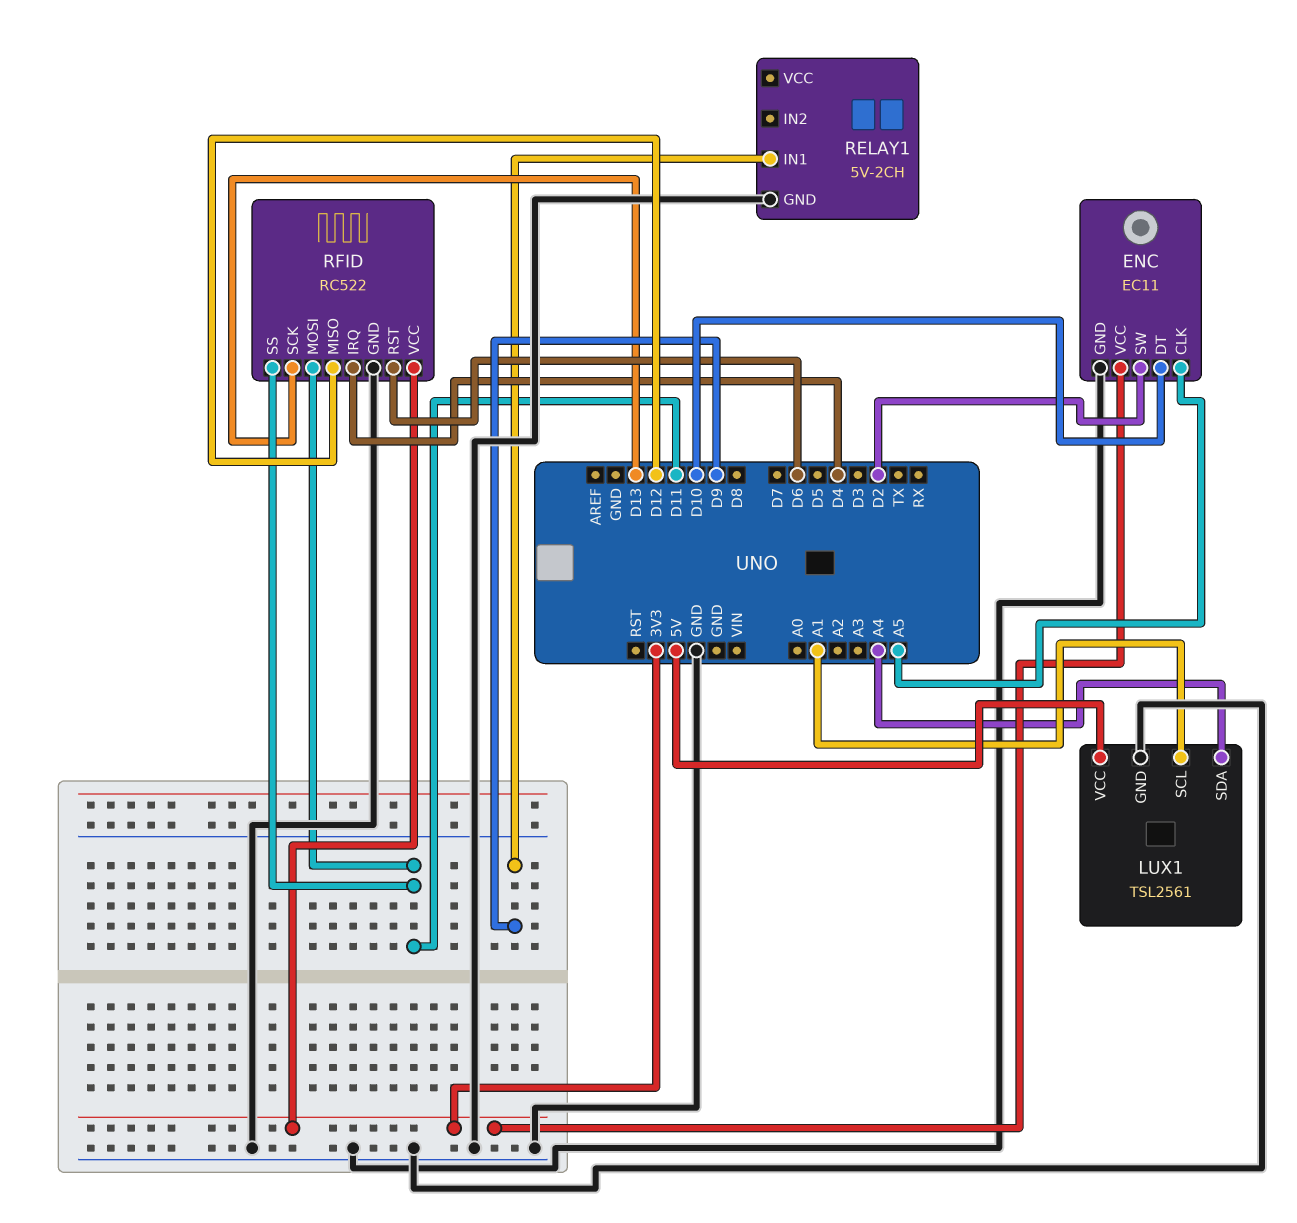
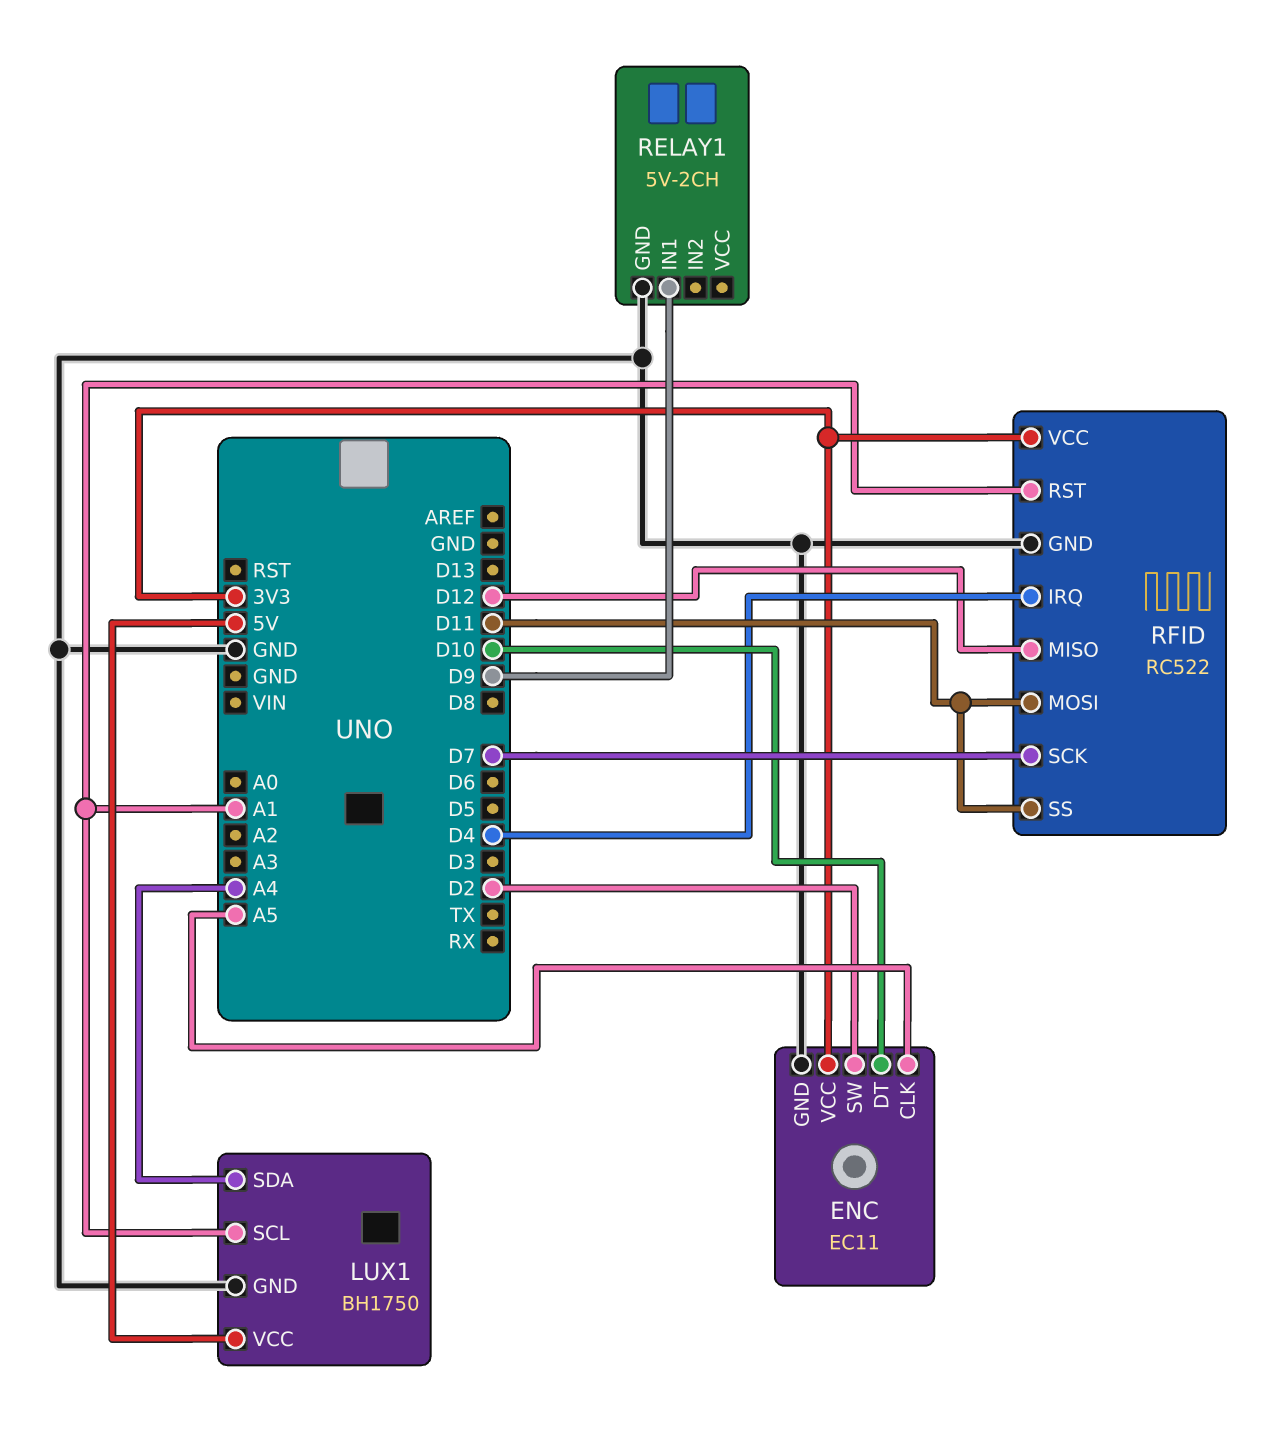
LUX1: TSL2561 -> BH1750
RFID pin RST: D6 -> A1
RFID pin SCK: D13 -> D7

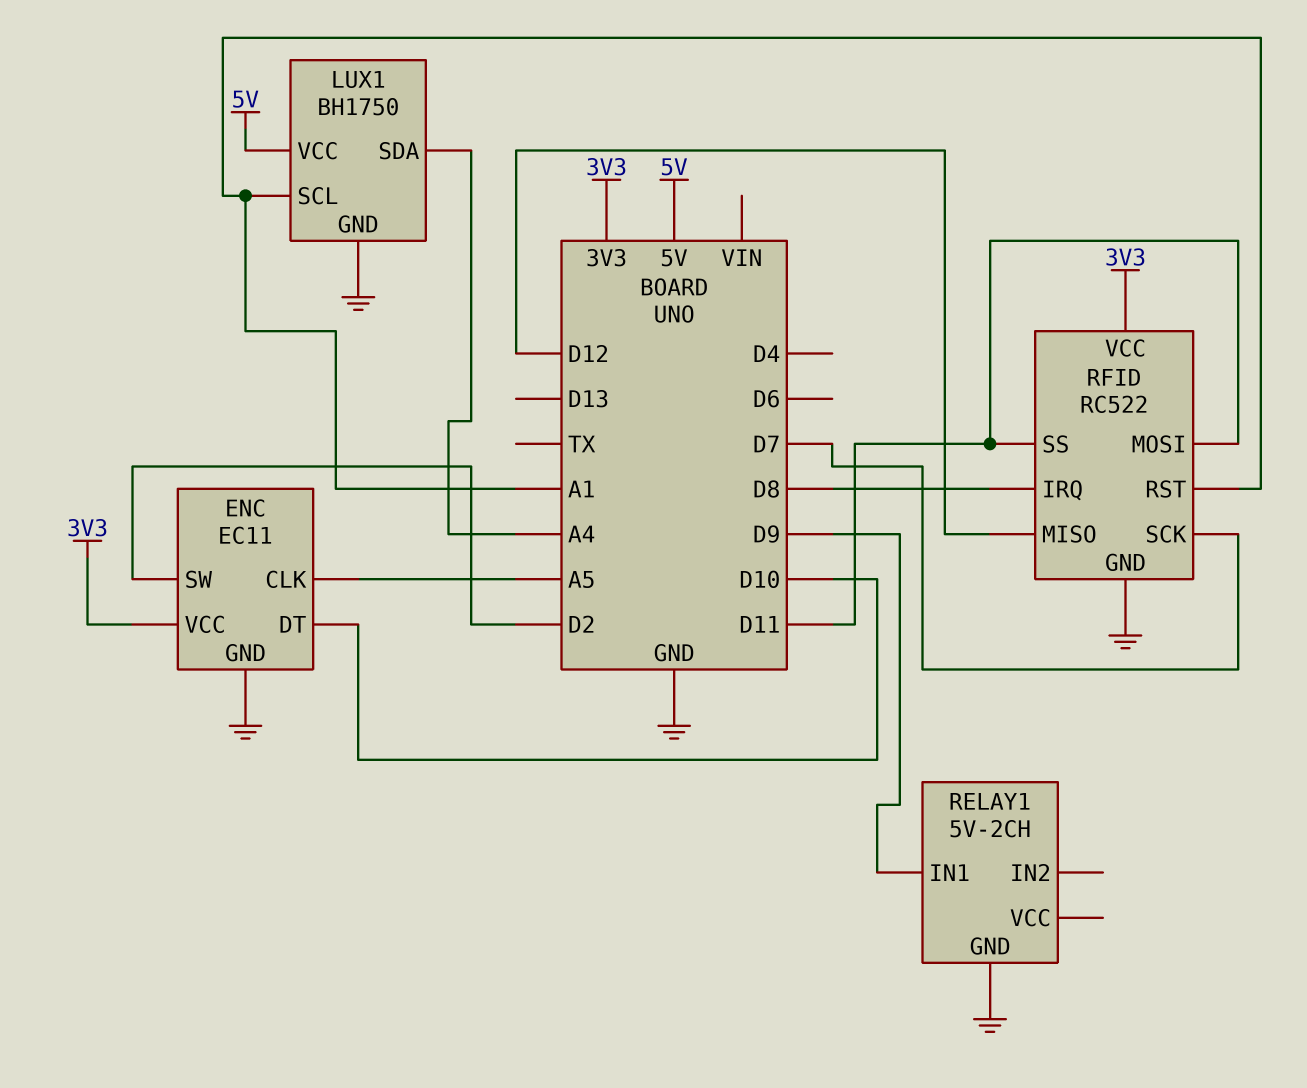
RFID pin IRQ: D4 -> D8

